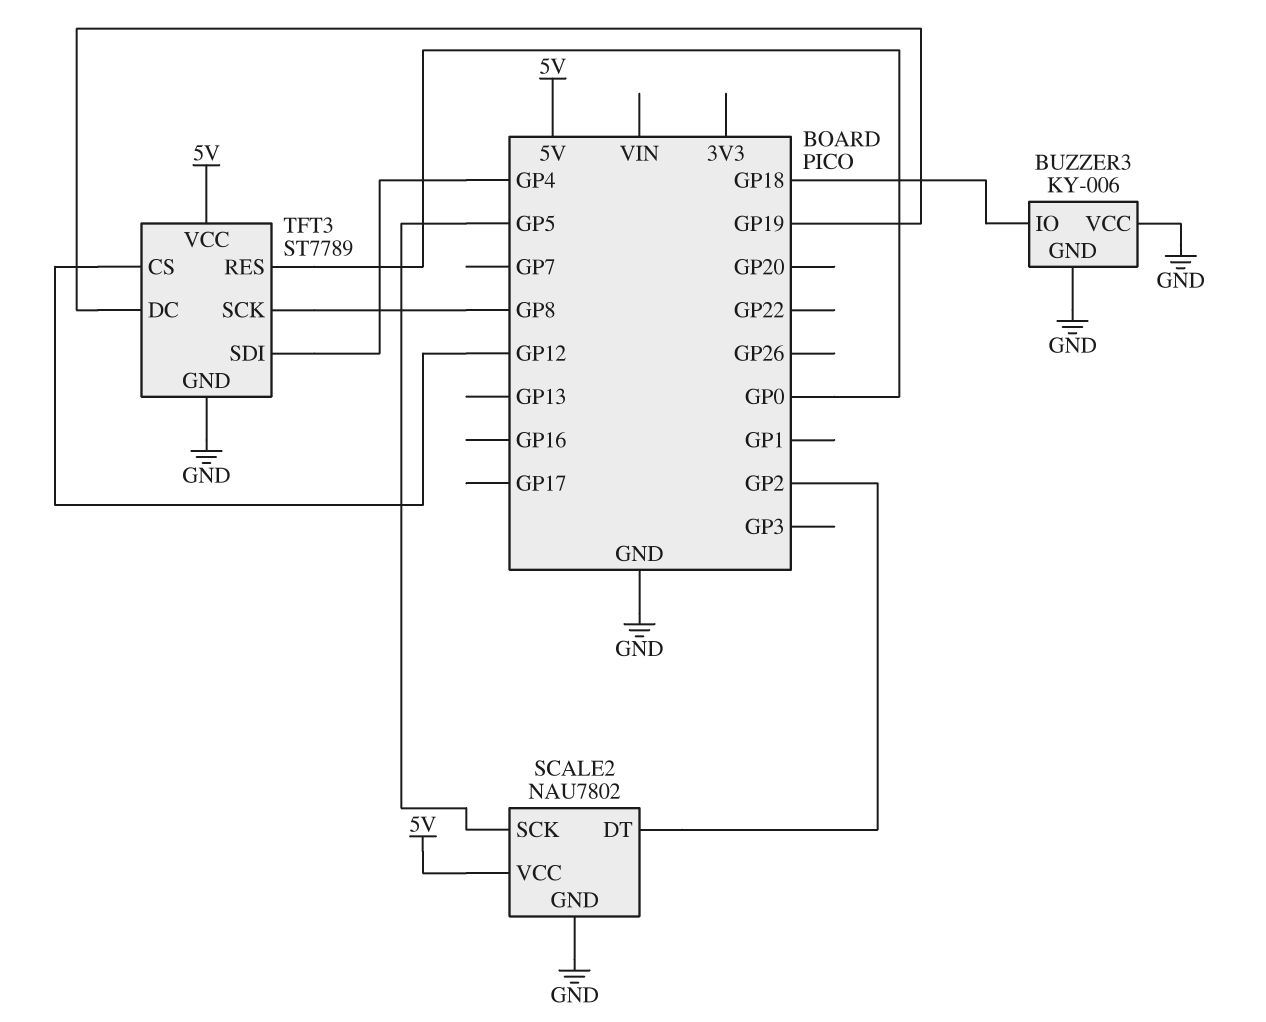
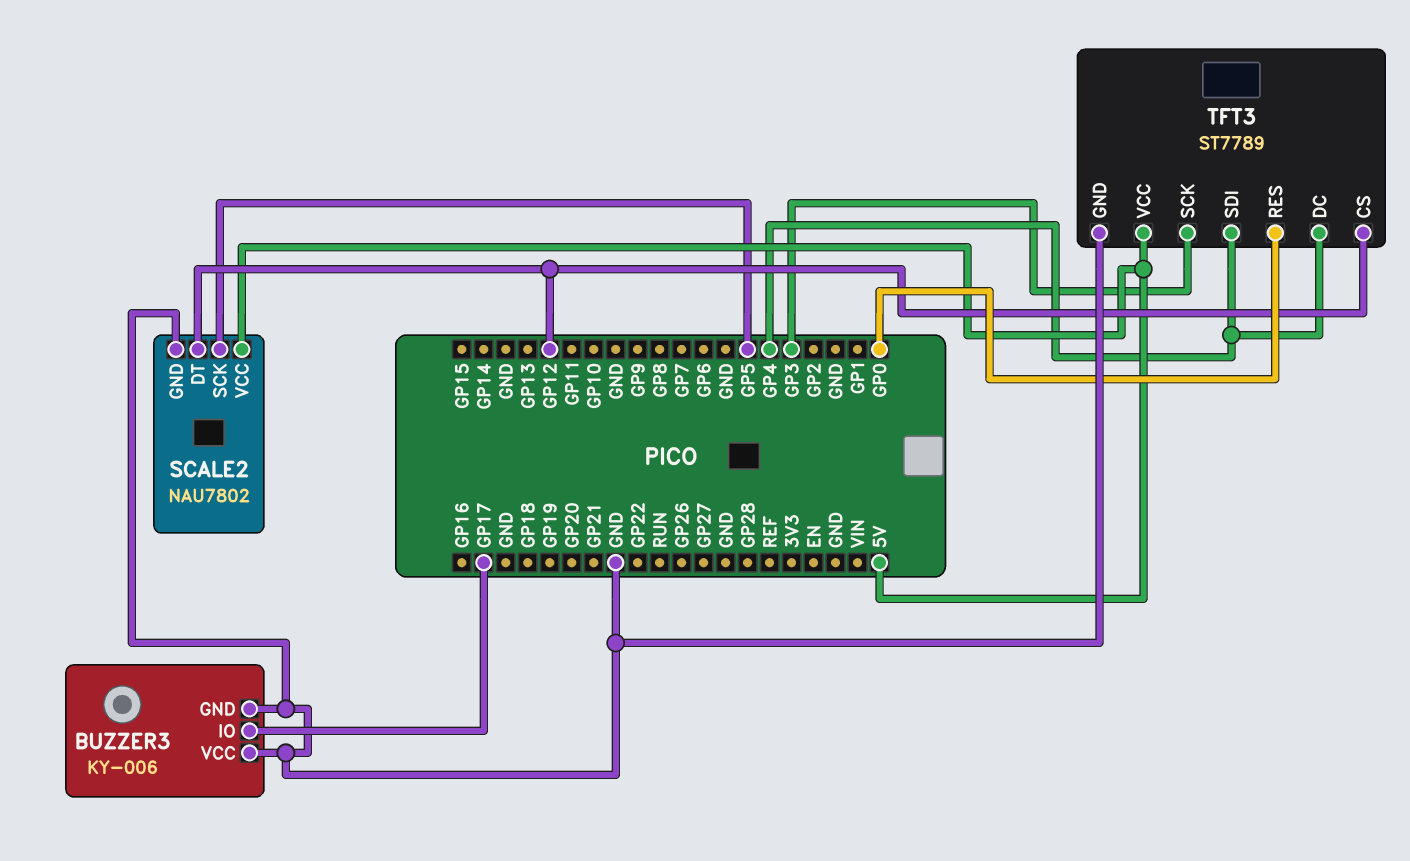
BUZZER3 pin IO: GP18 -> GP17
SCALE2 pin DT: GP2 -> GP12
TFT3 pin DC: GP19 -> GP4
TFT3 pin SCK: GP8 -> GP3

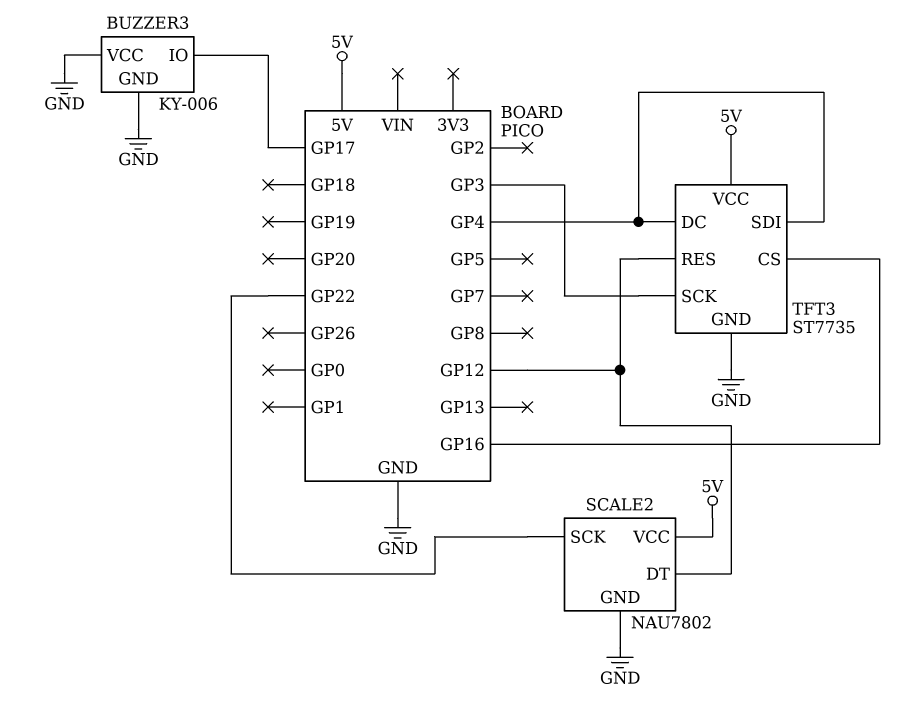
SCALE2 pin SCK: GP5 -> GP22
TFT3: ST7789 -> ST7735
TFT3 pin CS: GP12 -> GP16
TFT3 pin RES: GP0 -> GP12

